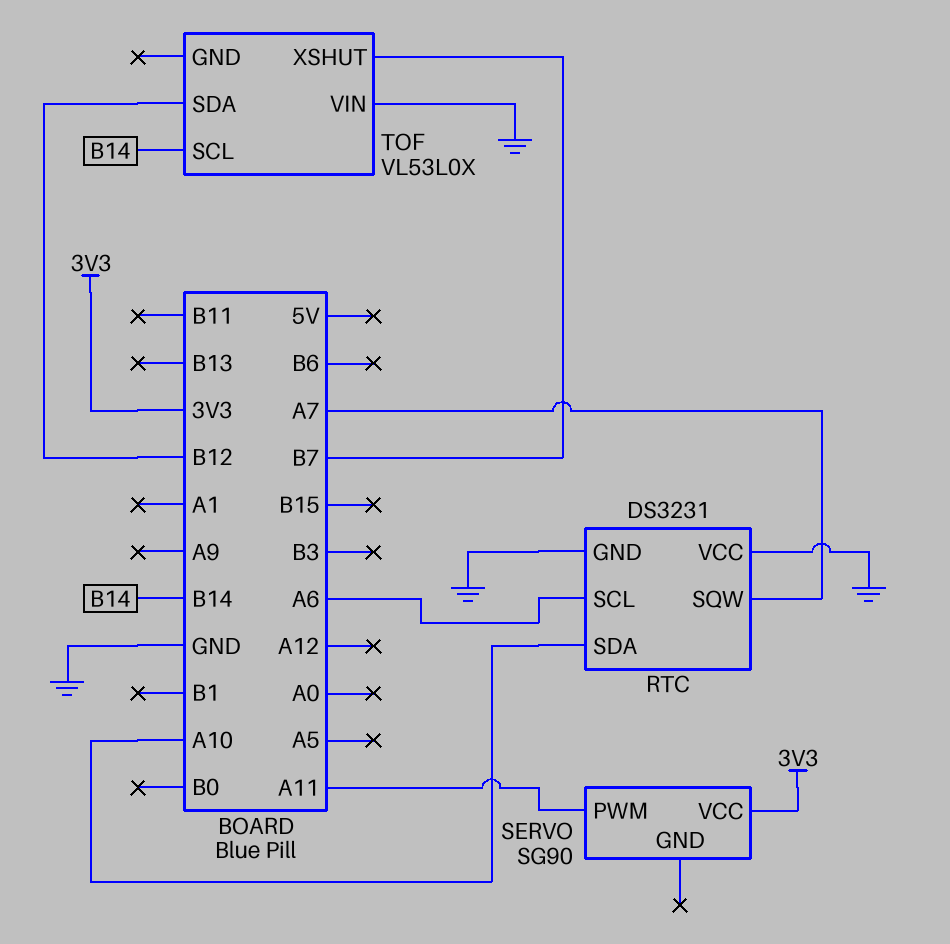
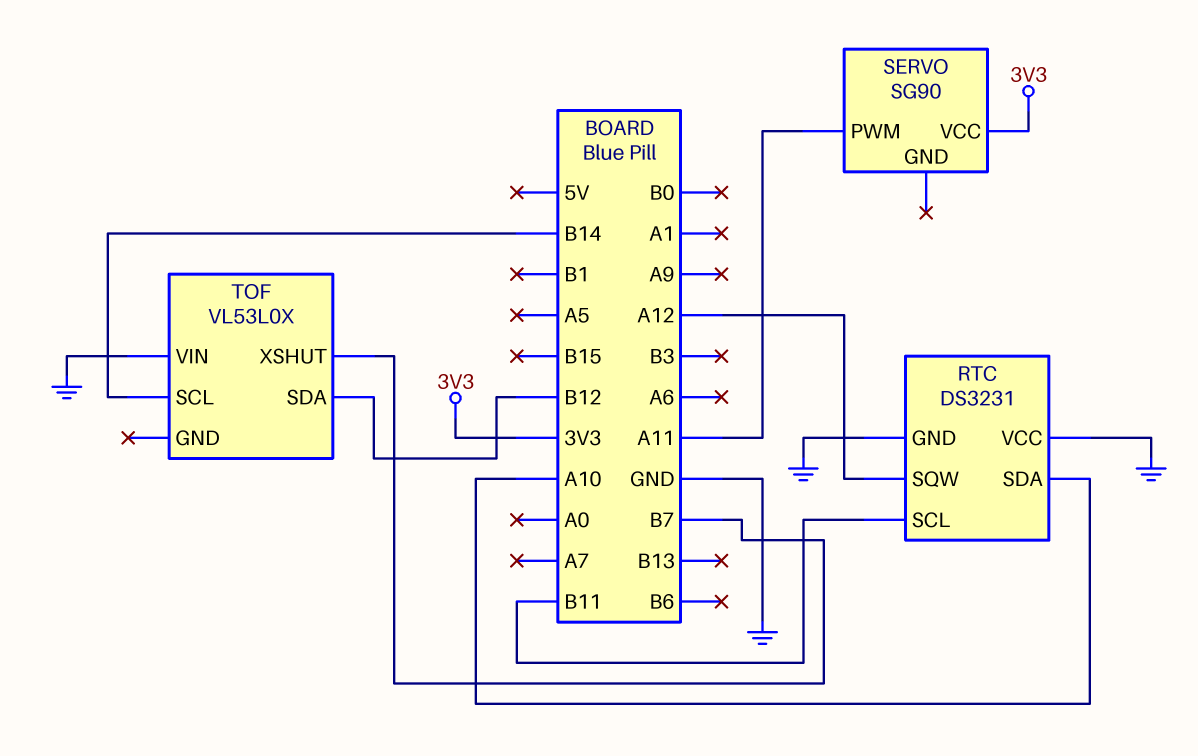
RTC pin SCL: A6 -> B11
RTC pin SQW: A7 -> A12

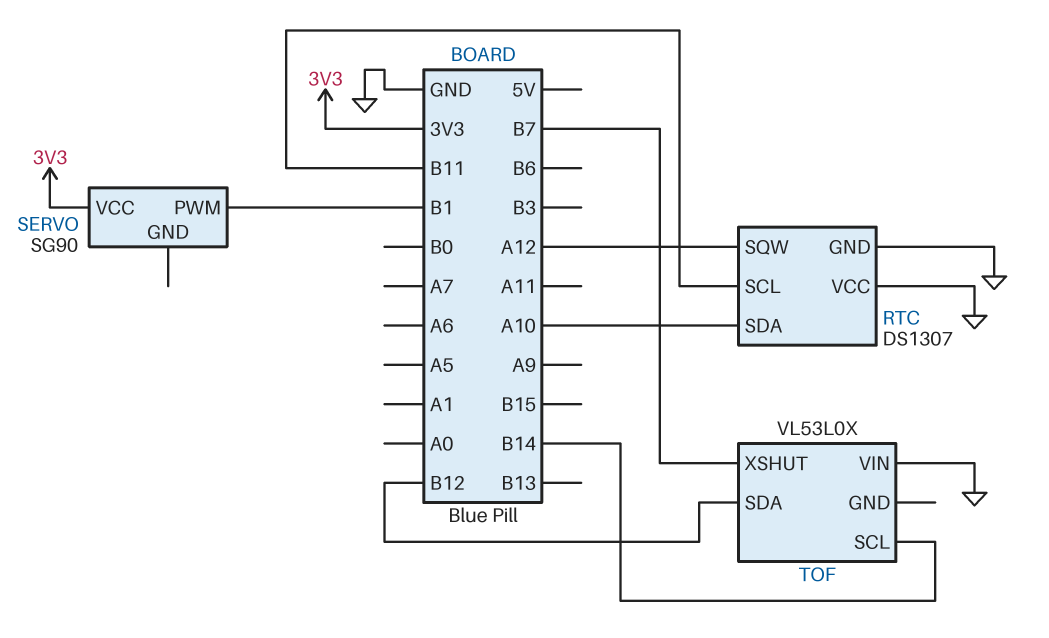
RTC: DS3231 -> DS1307
SERVO pin PWM: A11 -> B1

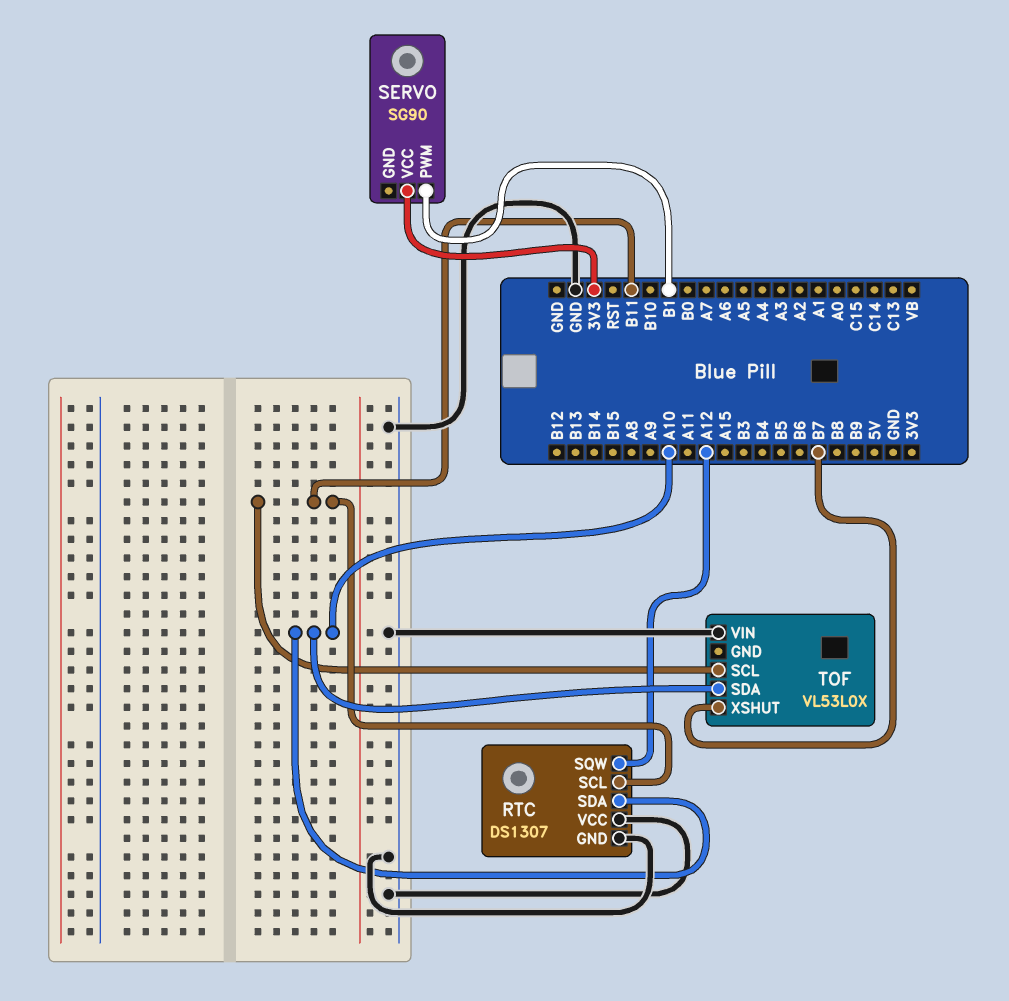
TOF pin SCL: B14 -> B11
TOF pin SDA: B12 -> A10

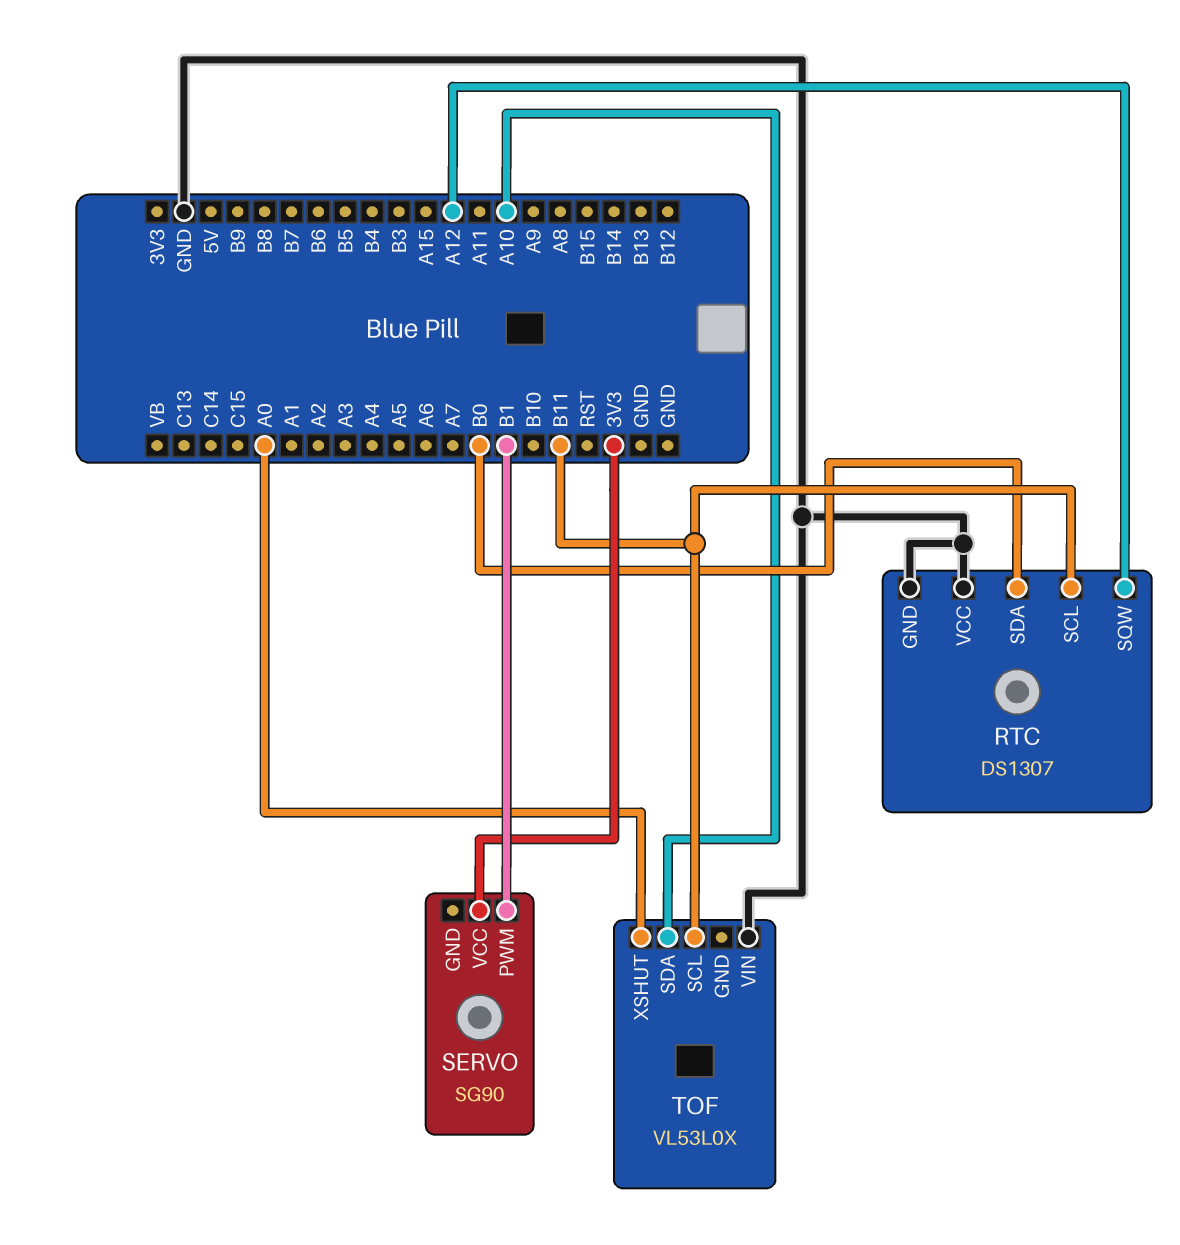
RTC pin SDA: A10 -> B0
TOF pin XSHUT: B7 -> A0

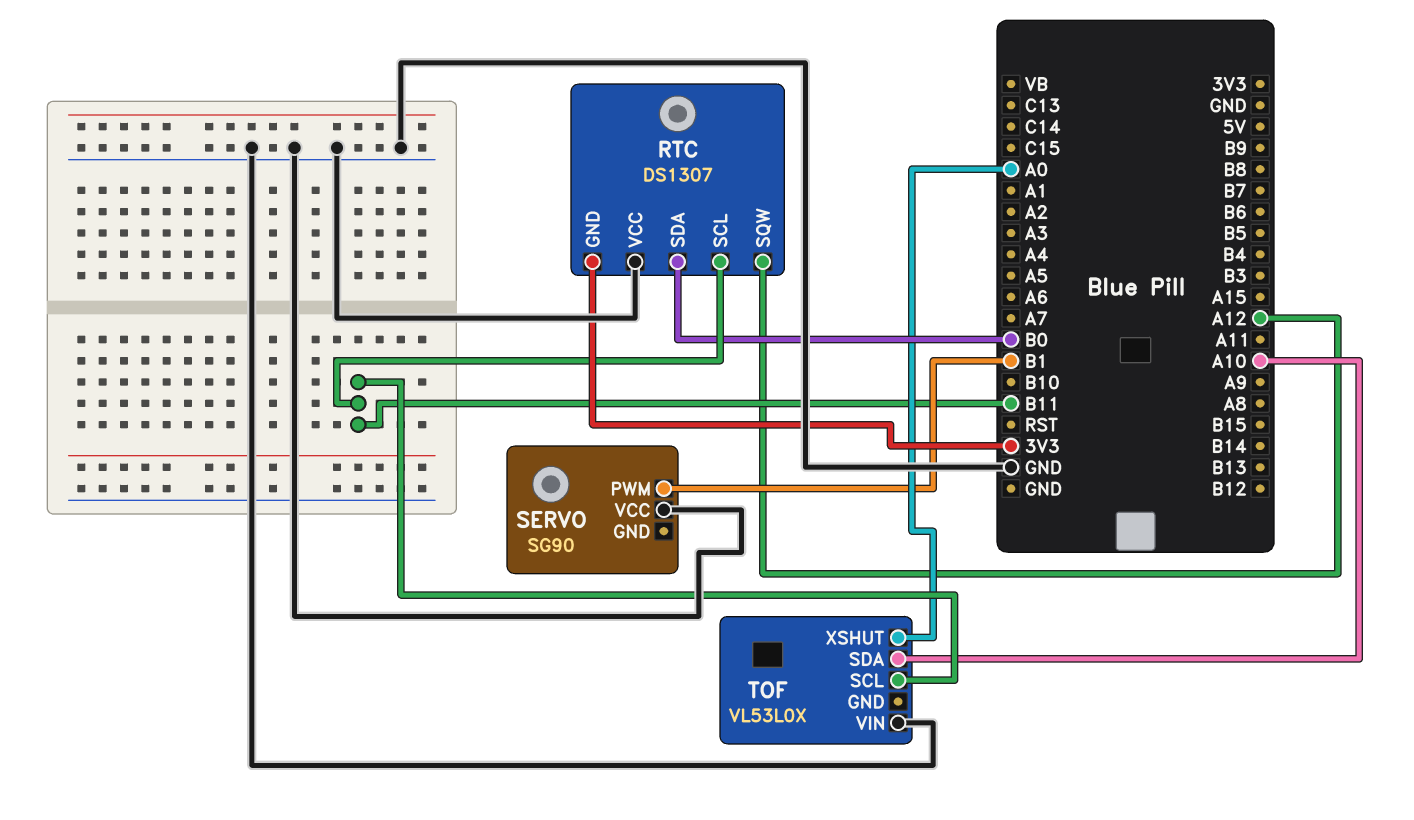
RTC pin GND: GND -> 3V3
SERVO pin VCC: 3V3 -> GND

